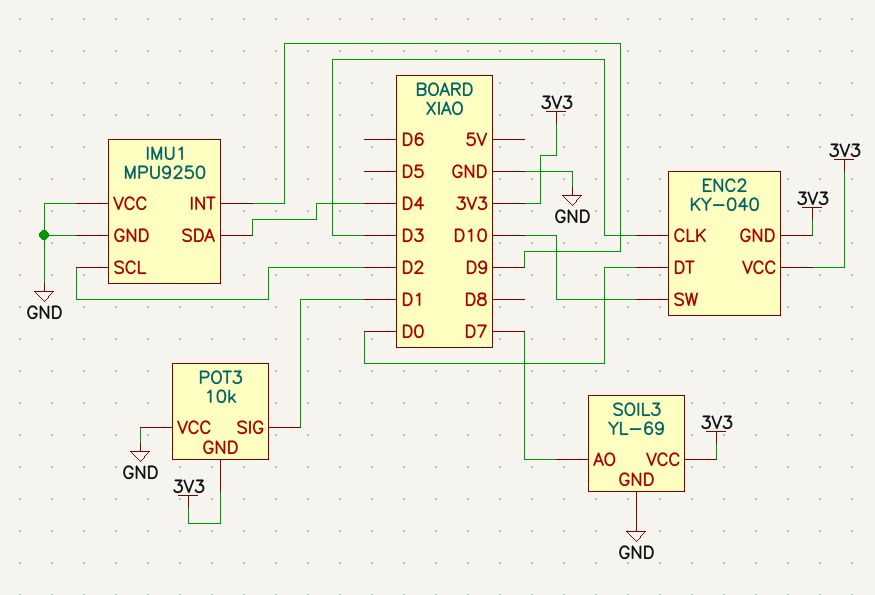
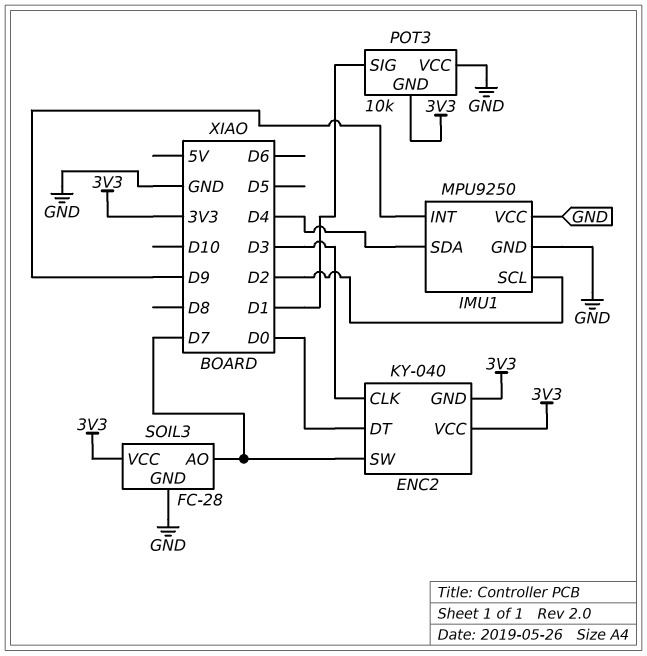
ENC2 pin SW: D10 -> D7
SOIL3: YL-69 -> FC-28

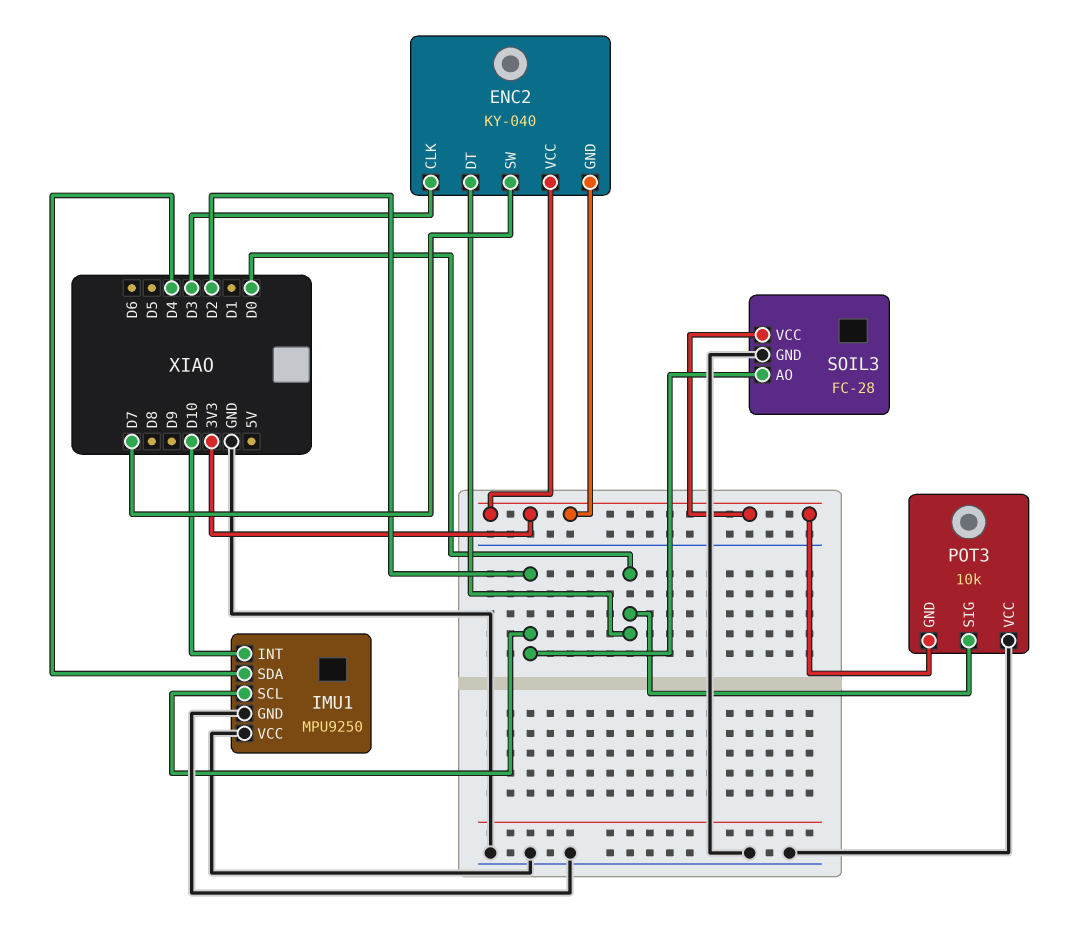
IMU1 pin INT: D9 -> D10
POT3 pin SIG: D1 -> D0
SOIL3 pin AO: D7 -> D2

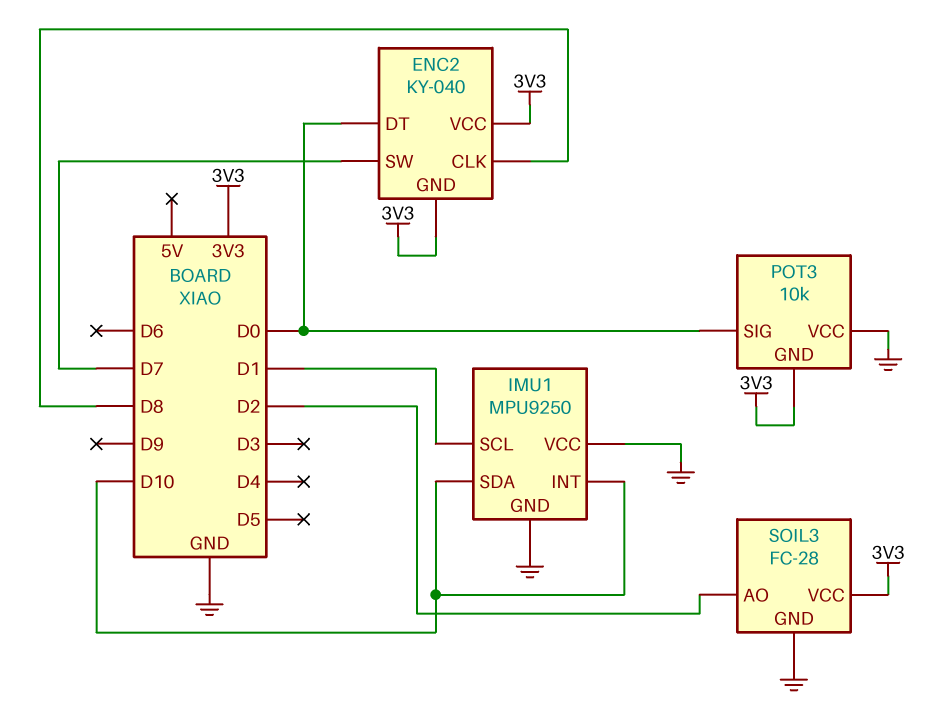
ENC2 pin CLK: D3 -> D8
IMU1 pin SCL: D2 -> D1
IMU1 pin SDA: D4 -> D10

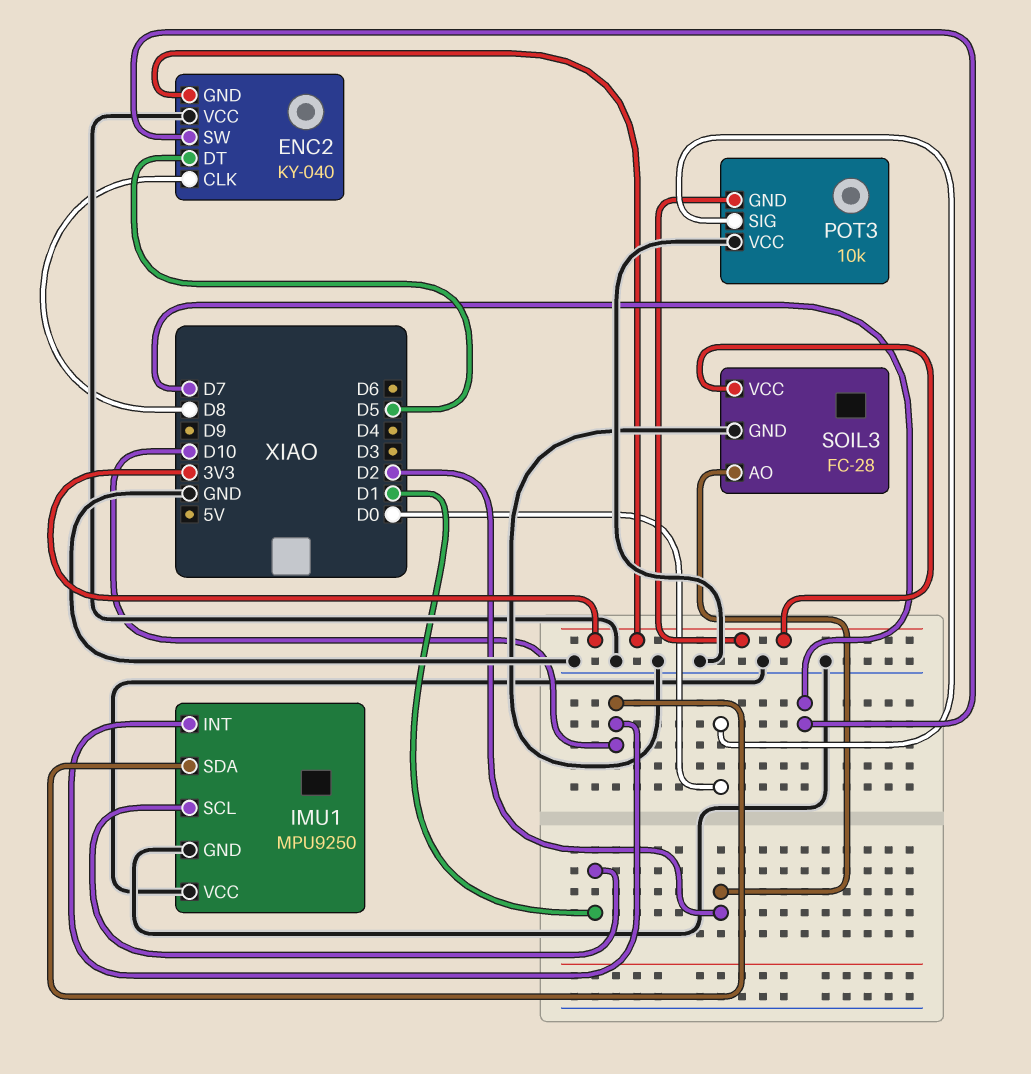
ENC2 pin DT: D0 -> D5
ENC2 pin VCC: 3V3 -> GND

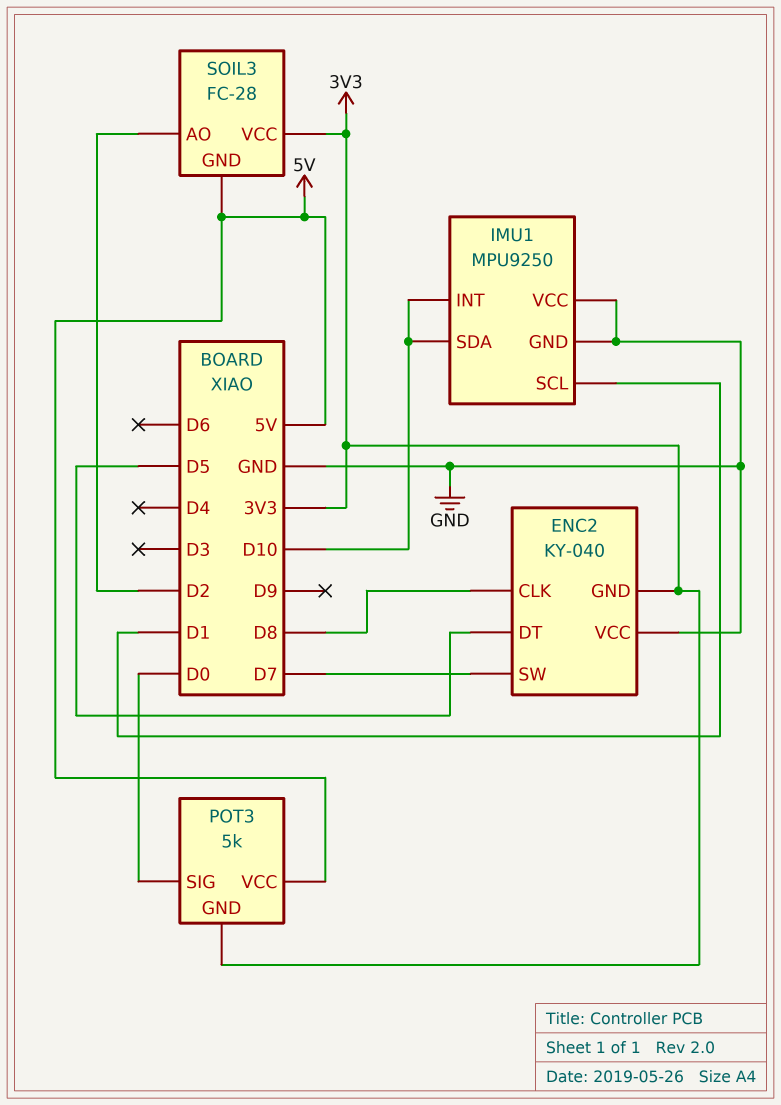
POT3: 10k -> 5k
POT3 pin VCC: GND -> 5V
SOIL3 pin GND: GND -> 5V

